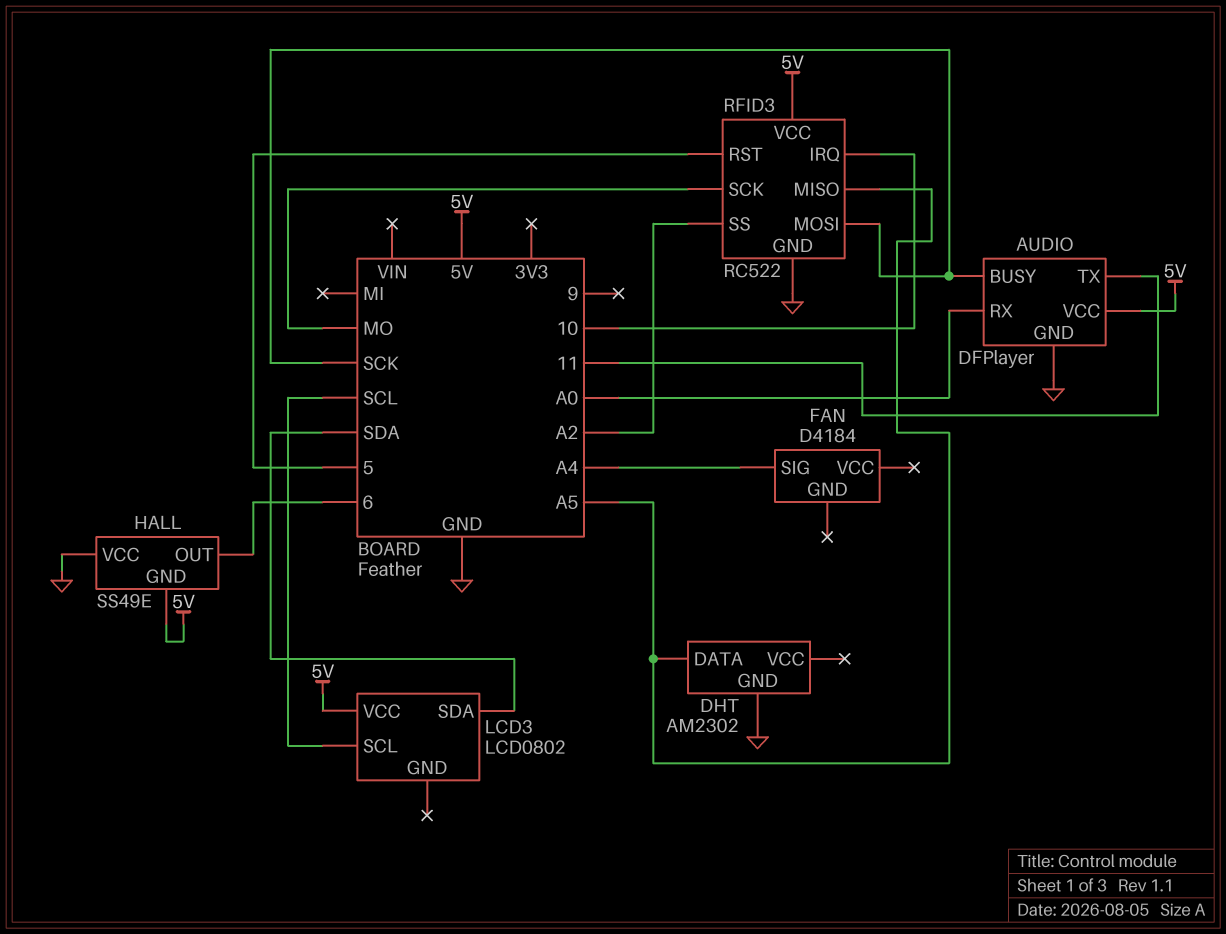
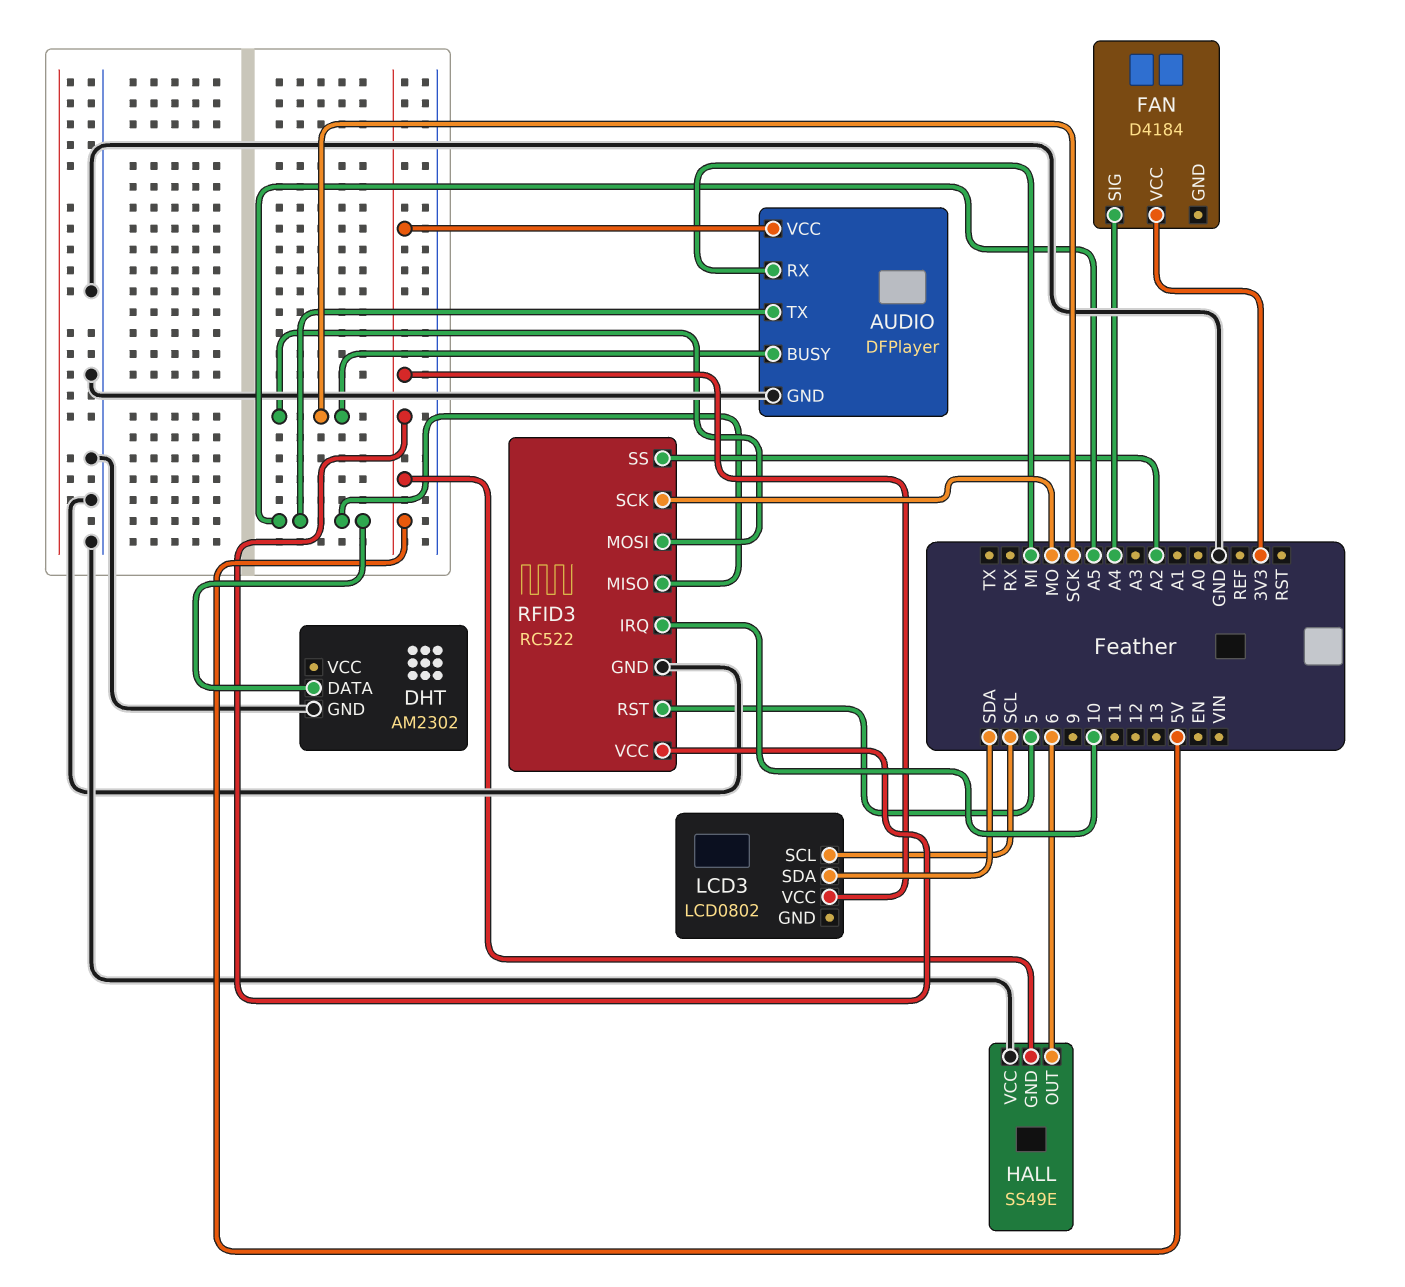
AUDIO pin RX: A0 -> MI
AUDIO pin TX: 11 -> A5
FAN pin VCC: none -> 3V3

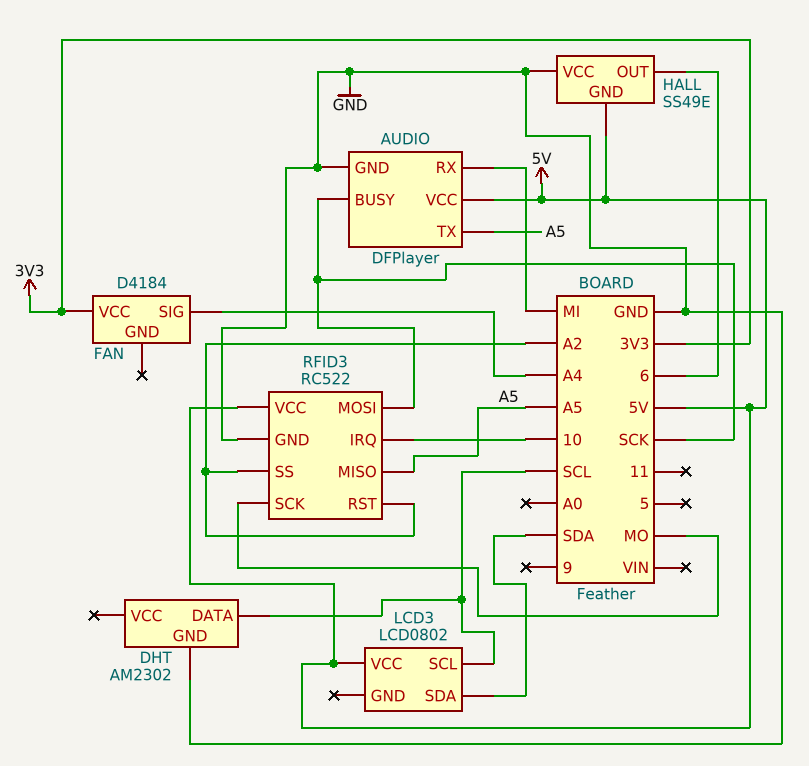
DHT pin DATA: A5 -> SCL
RFID3 pin RST: 5 -> A2

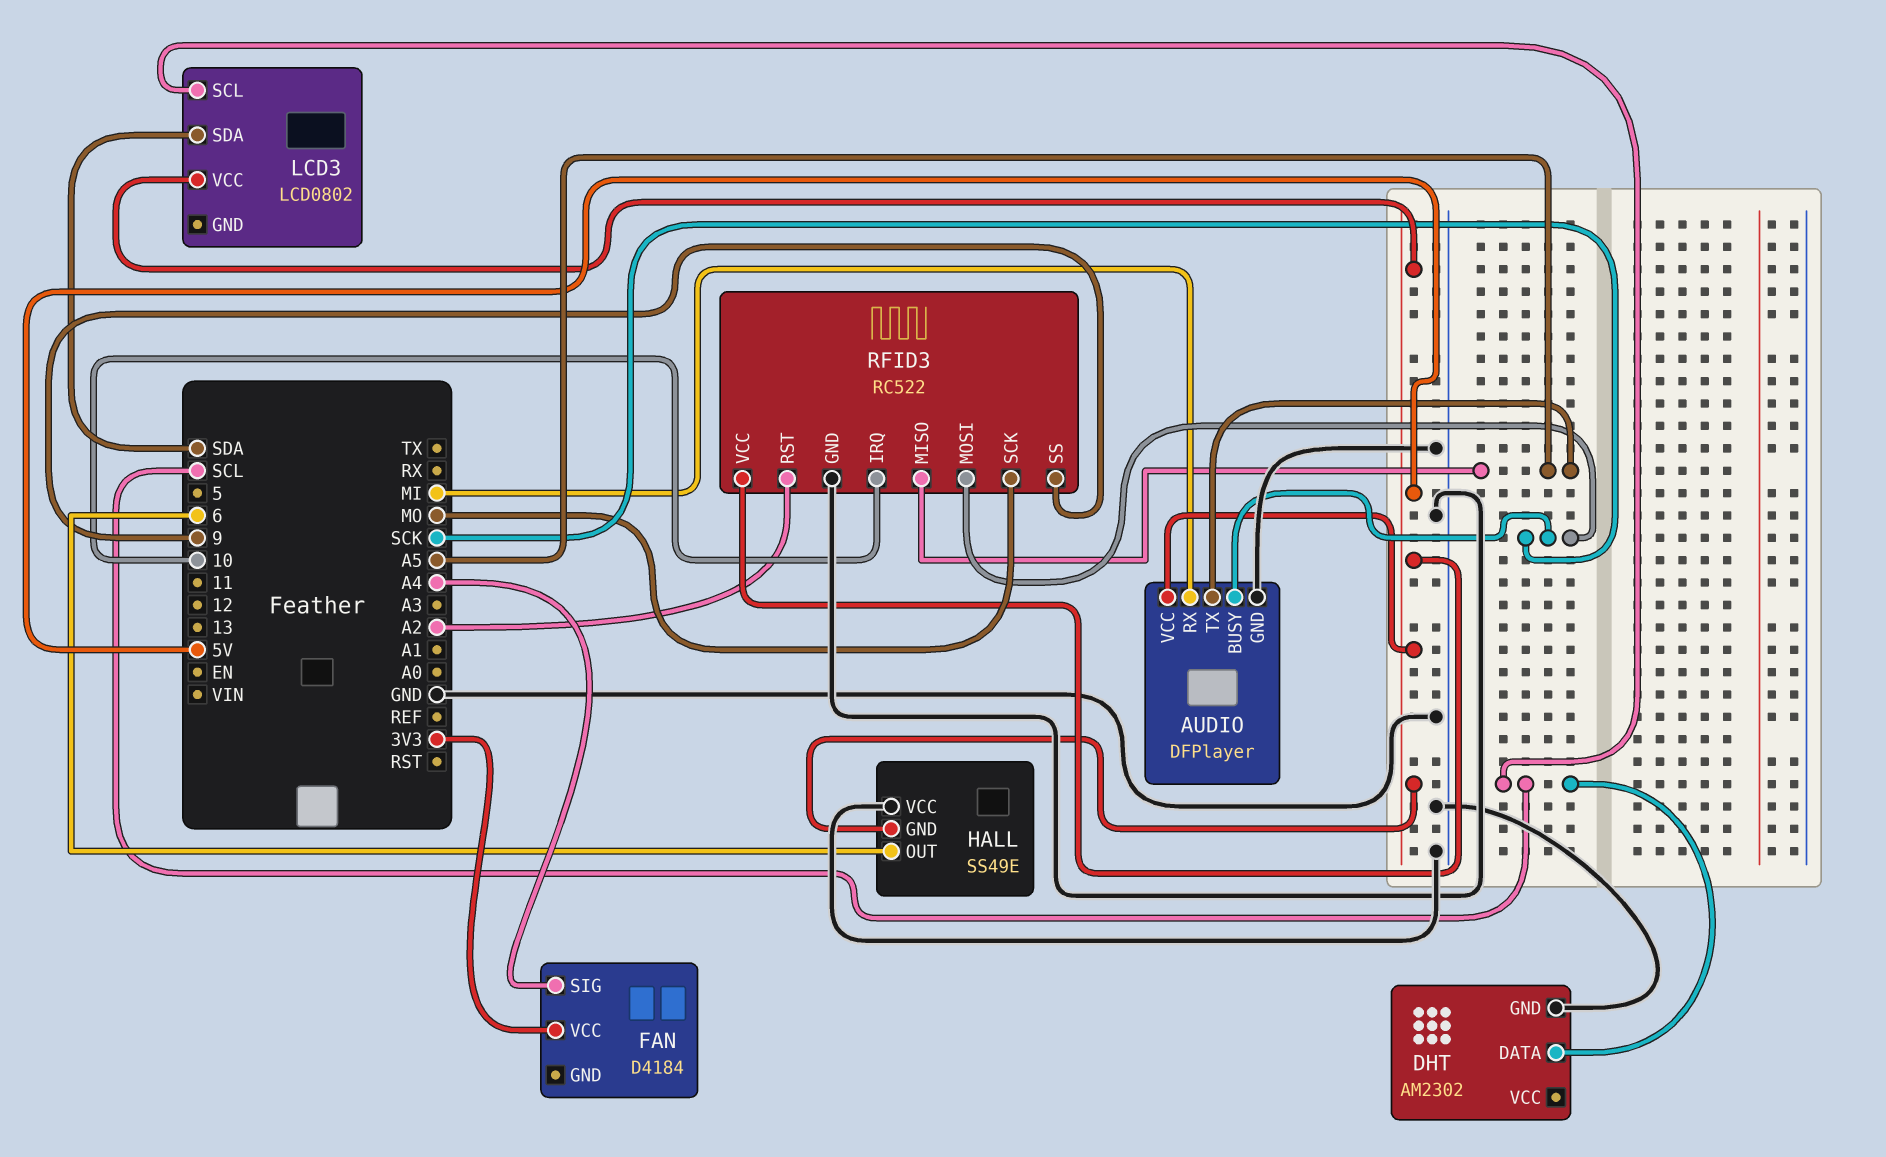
RFID3 pin SS: A2 -> 9

